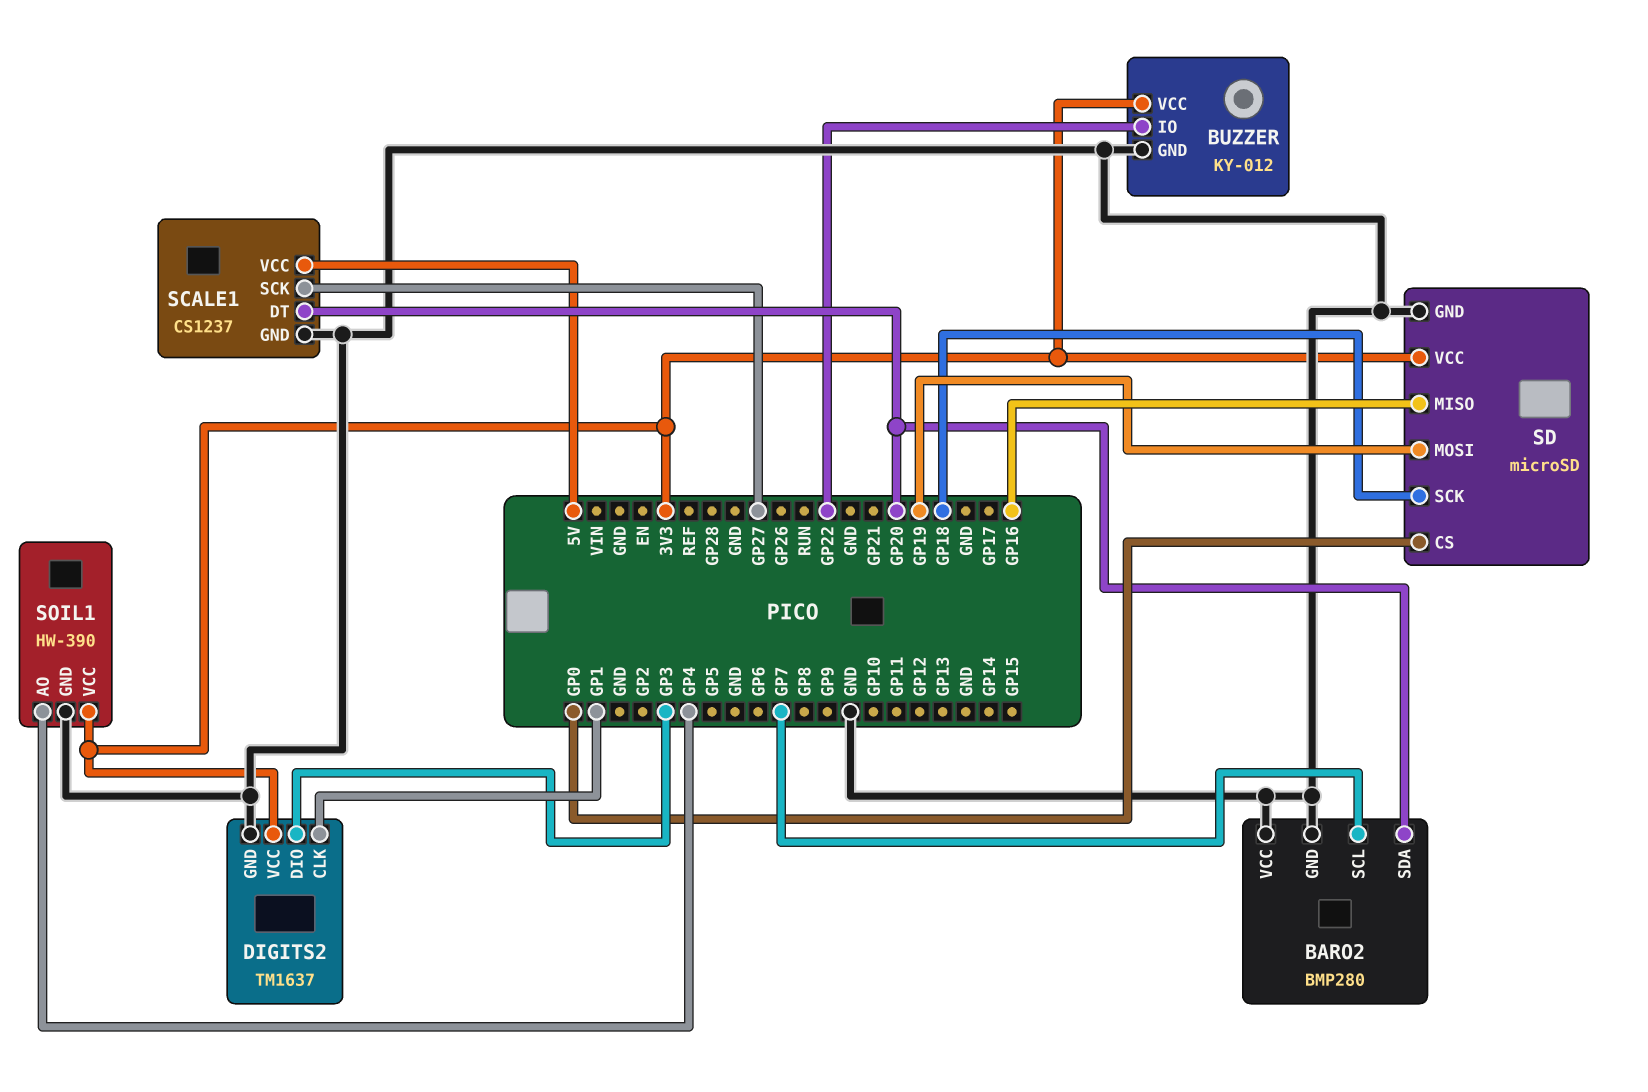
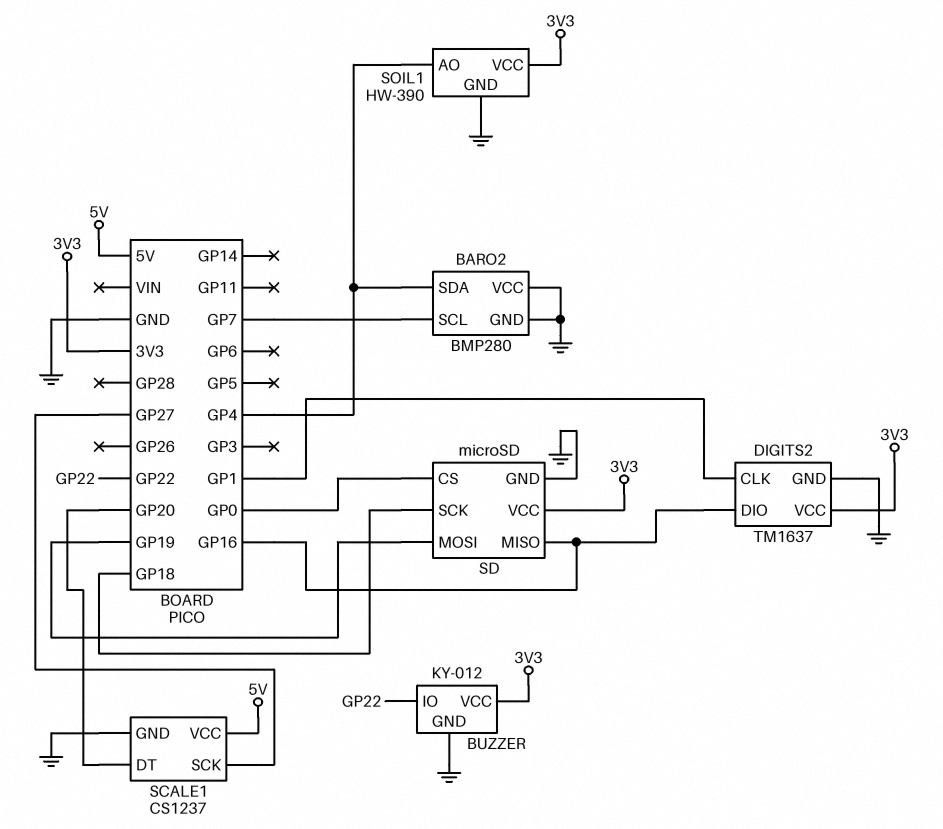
BARO2 pin SDA: GP20 -> GP4
DIGITS2 pin DIO: GP3 -> GP16

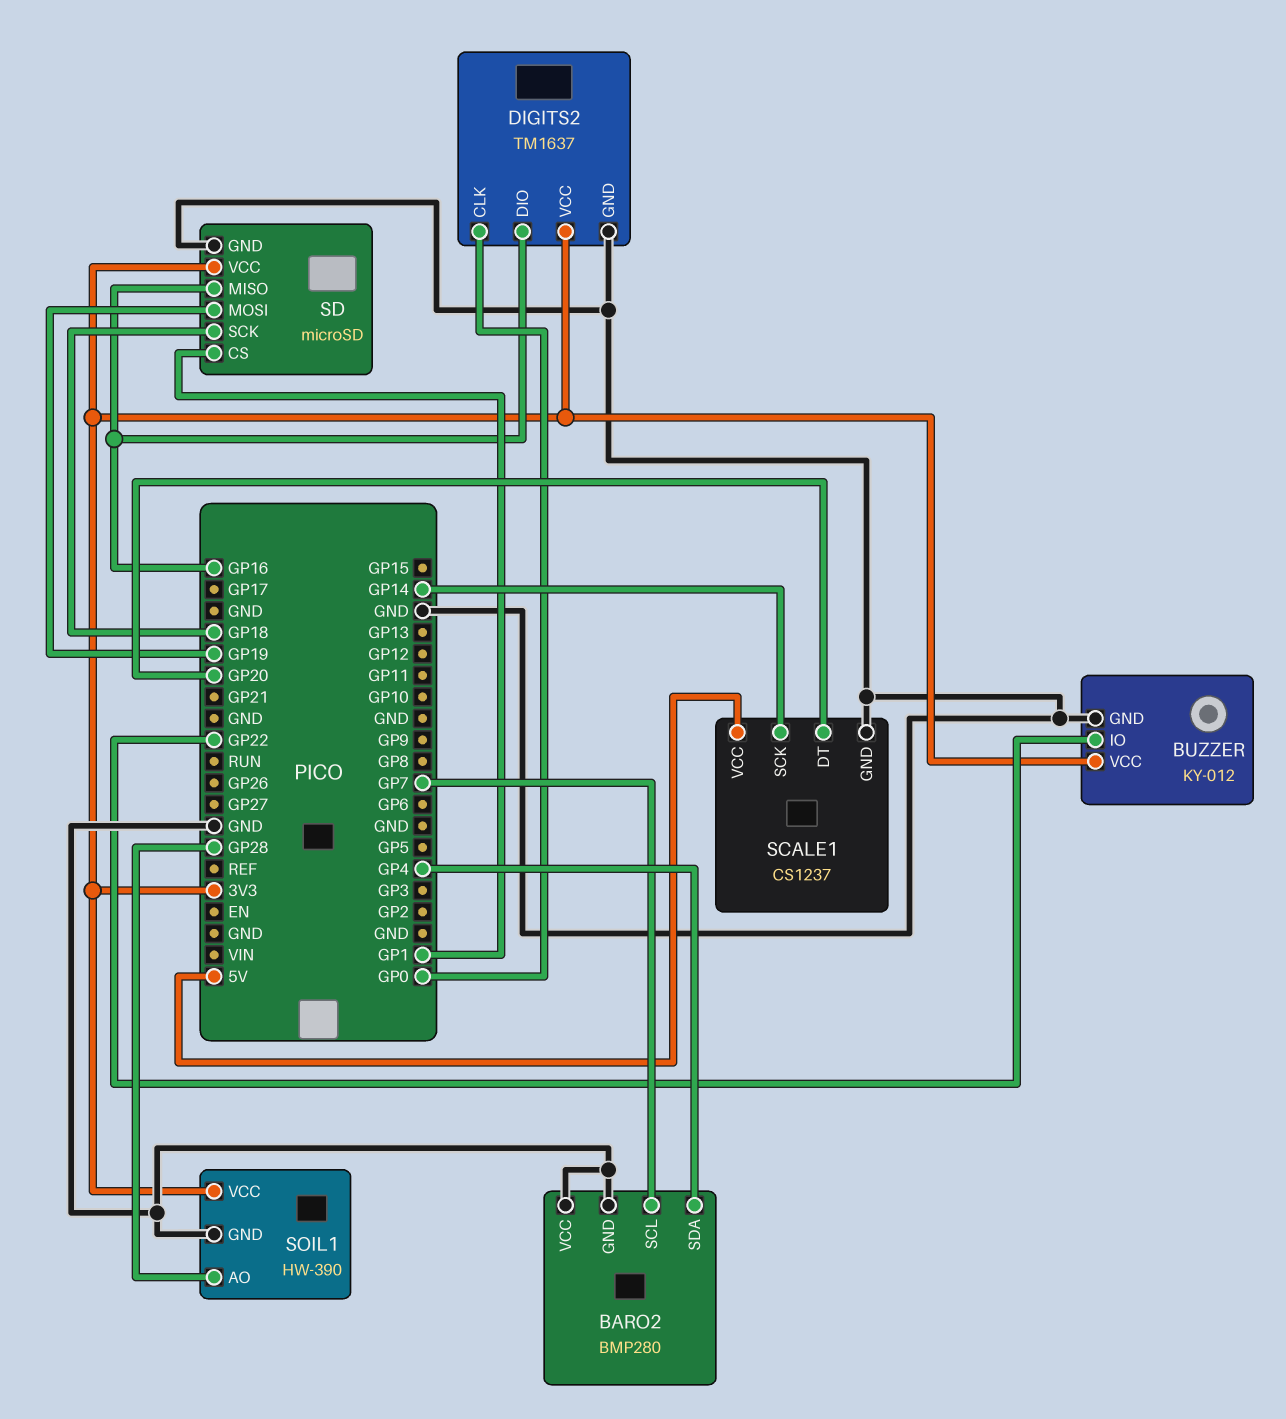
DIGITS2 pin CLK: GP1 -> GP0
SCALE1 pin SCK: GP27 -> GP14
SD pin CS: GP0 -> GP1
SOIL1 pin AO: GP4 -> GP28

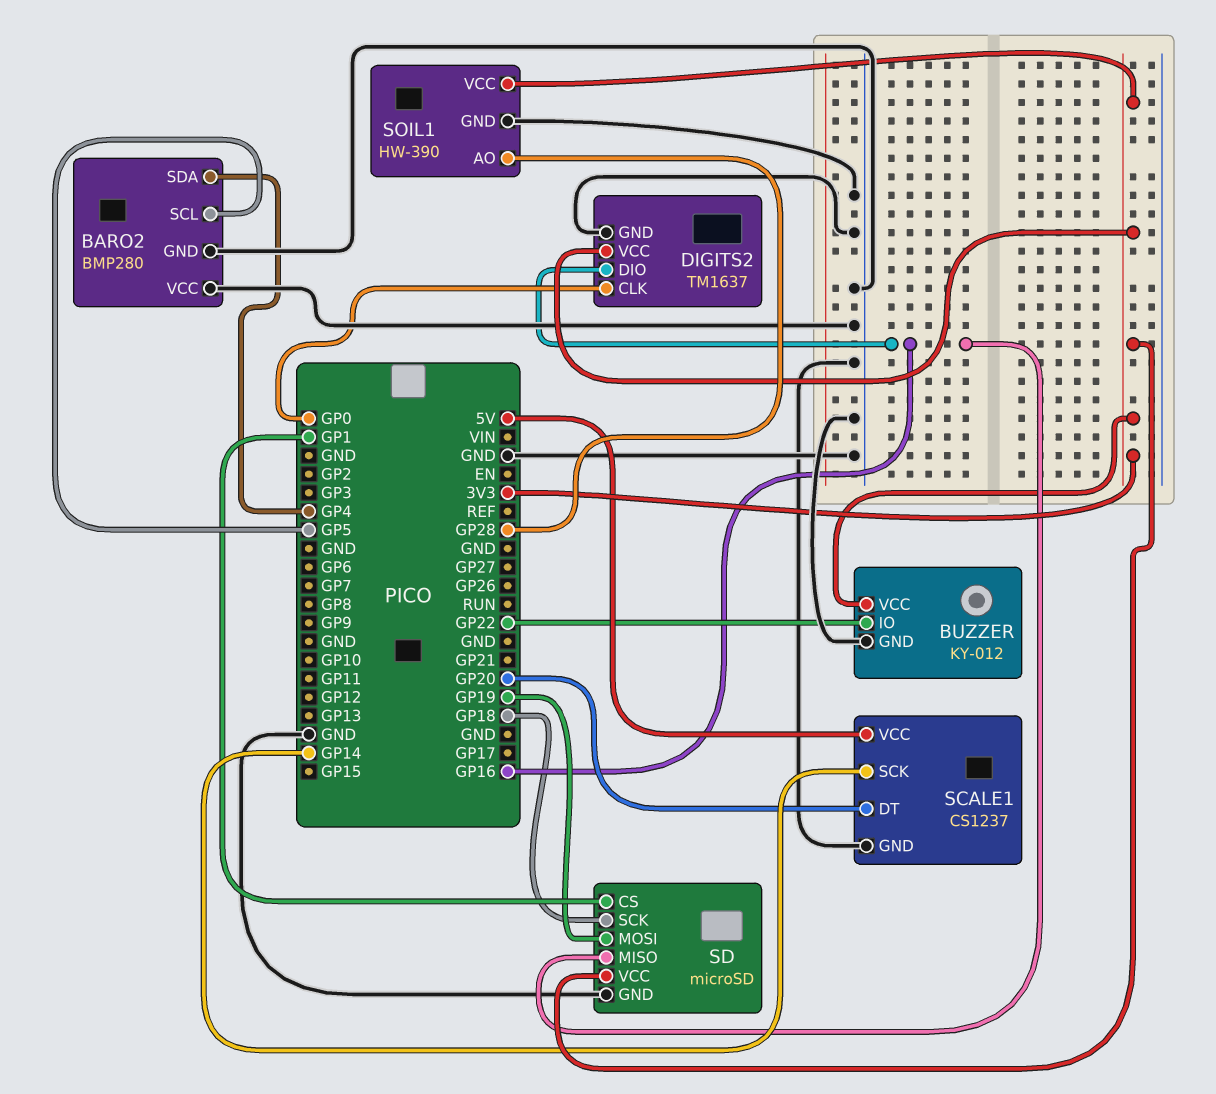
BARO2 pin SCL: GP7 -> GP5

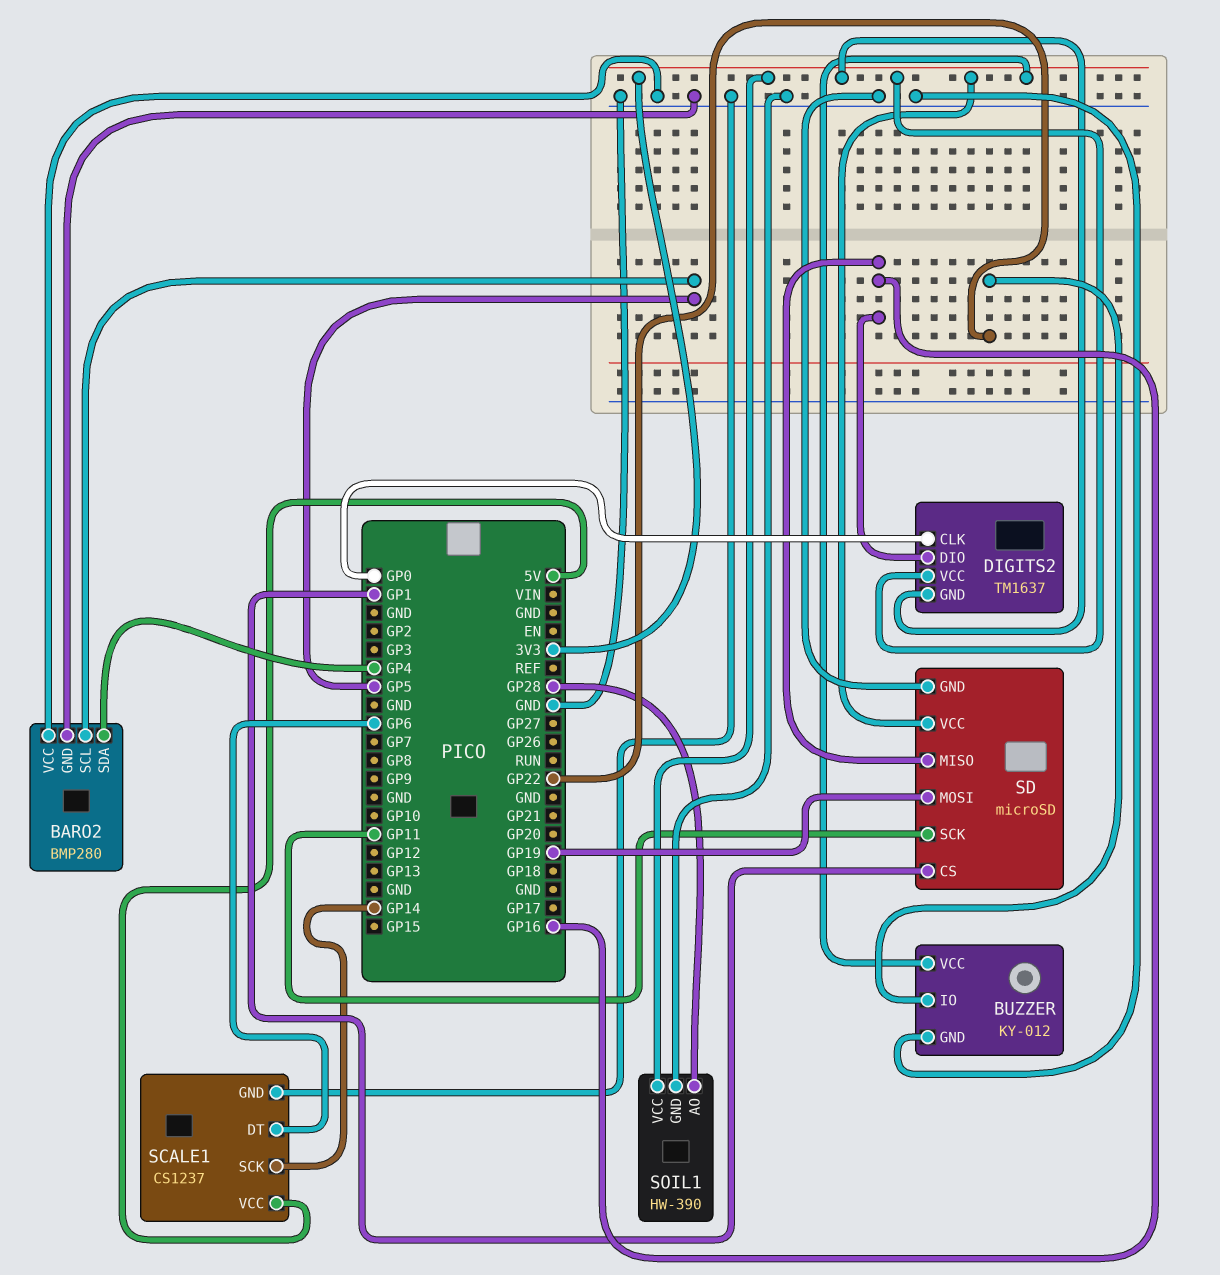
DIGITS2 pin GND: GND -> 3V3
SCALE1 pin DT: GP20 -> GP6
SD pin SCK: GP18 -> GP11

